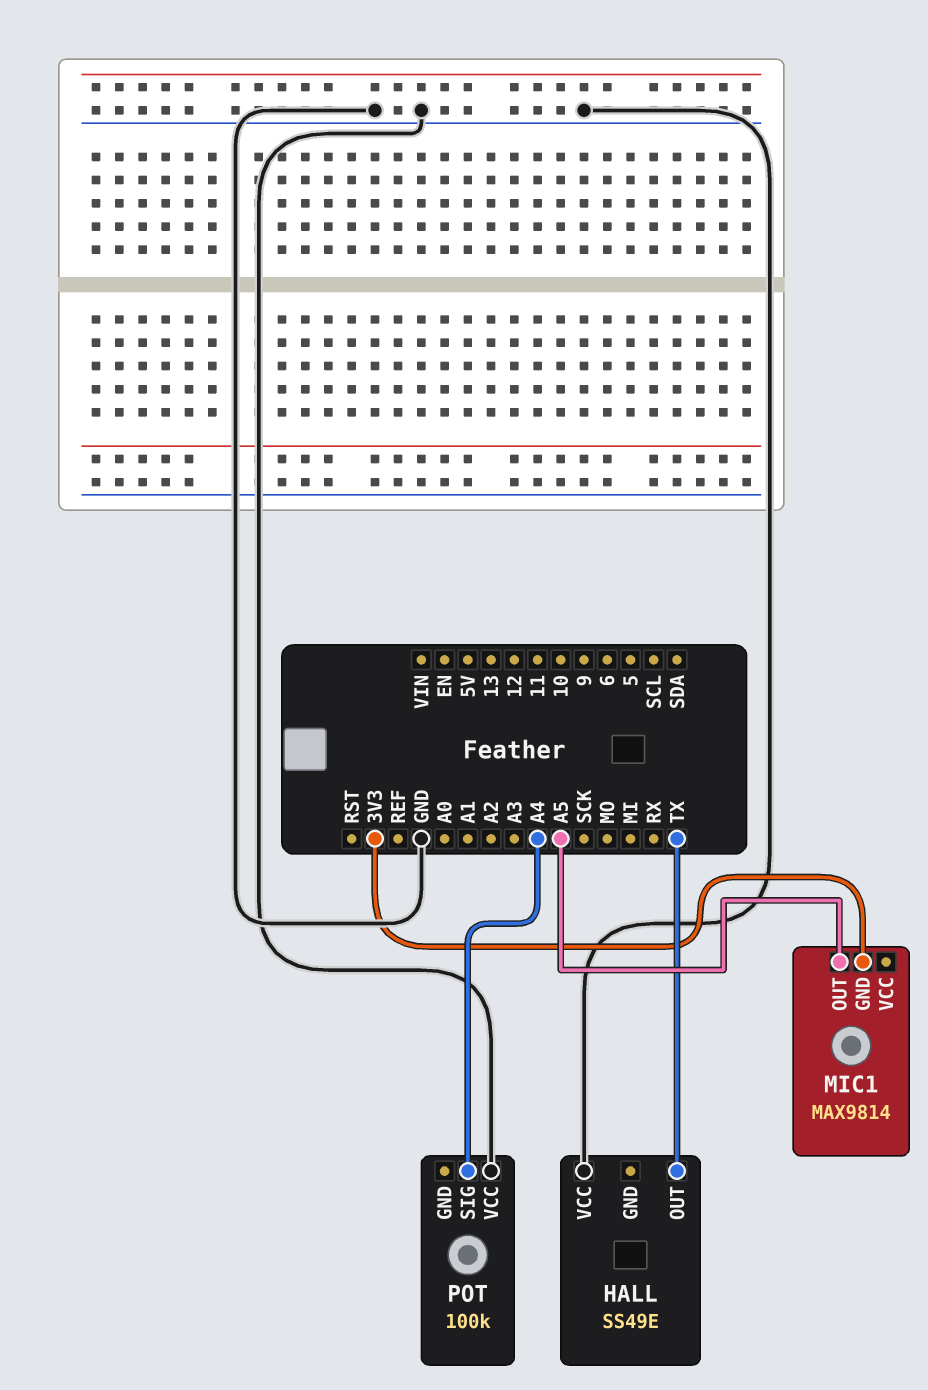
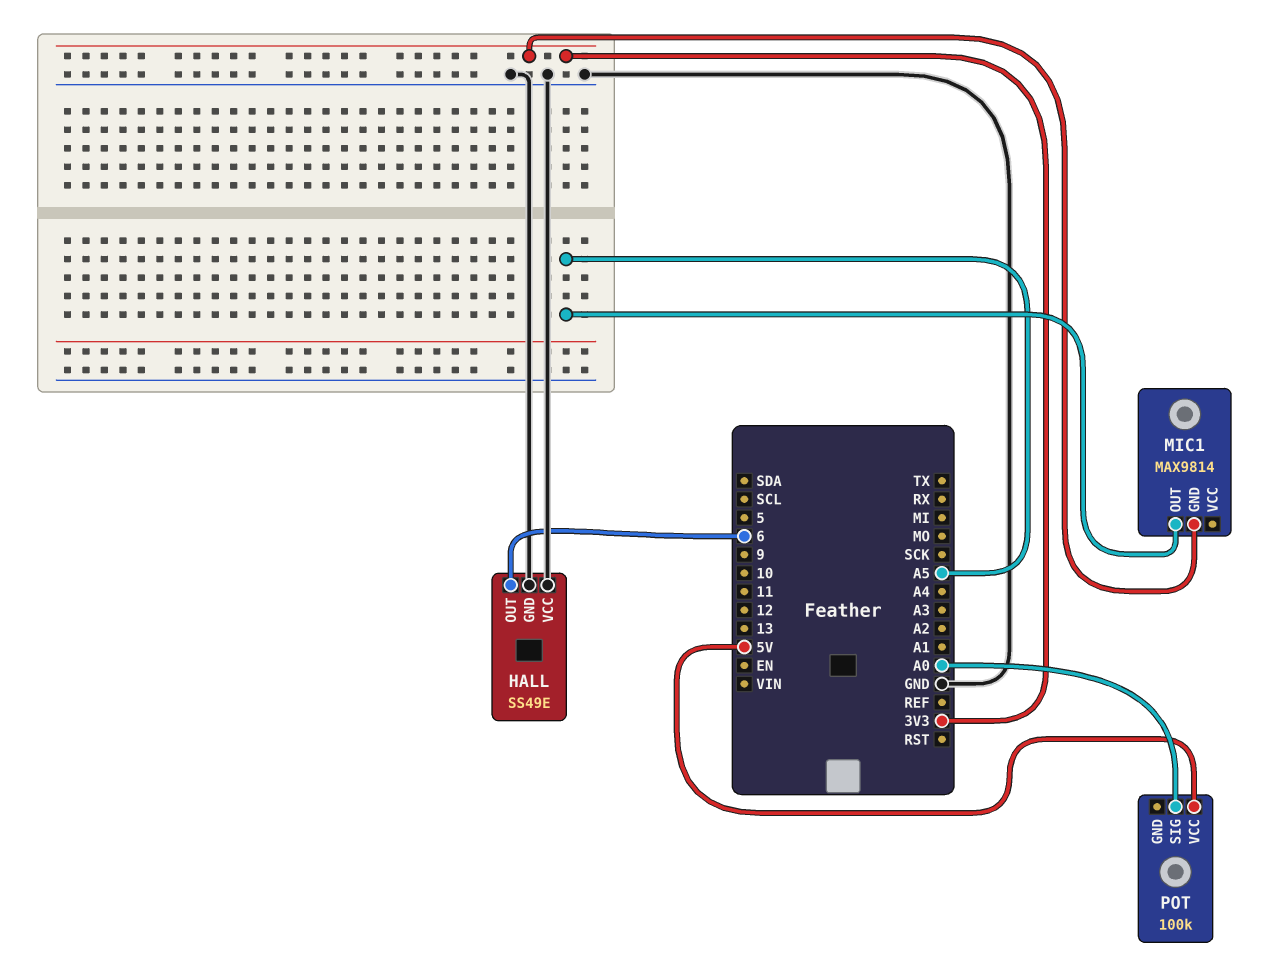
HALL pin GND: none -> GND
HALL pin OUT: TX -> 6
POT pin SIG: A4 -> A0
POT pin VCC: GND -> 5V

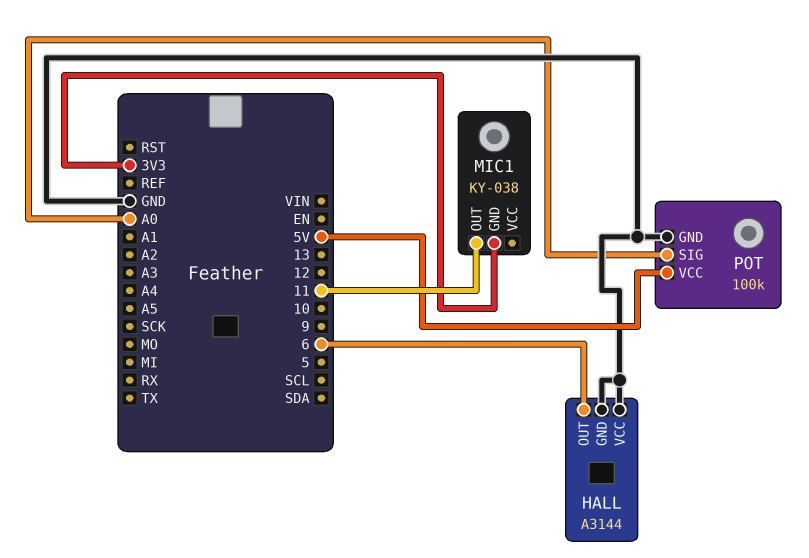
HALL: SS49E -> A3144
MIC1: MAX9814 -> KY-038
MIC1 pin OUT: A5 -> 11
POT pin GND: none -> GND

